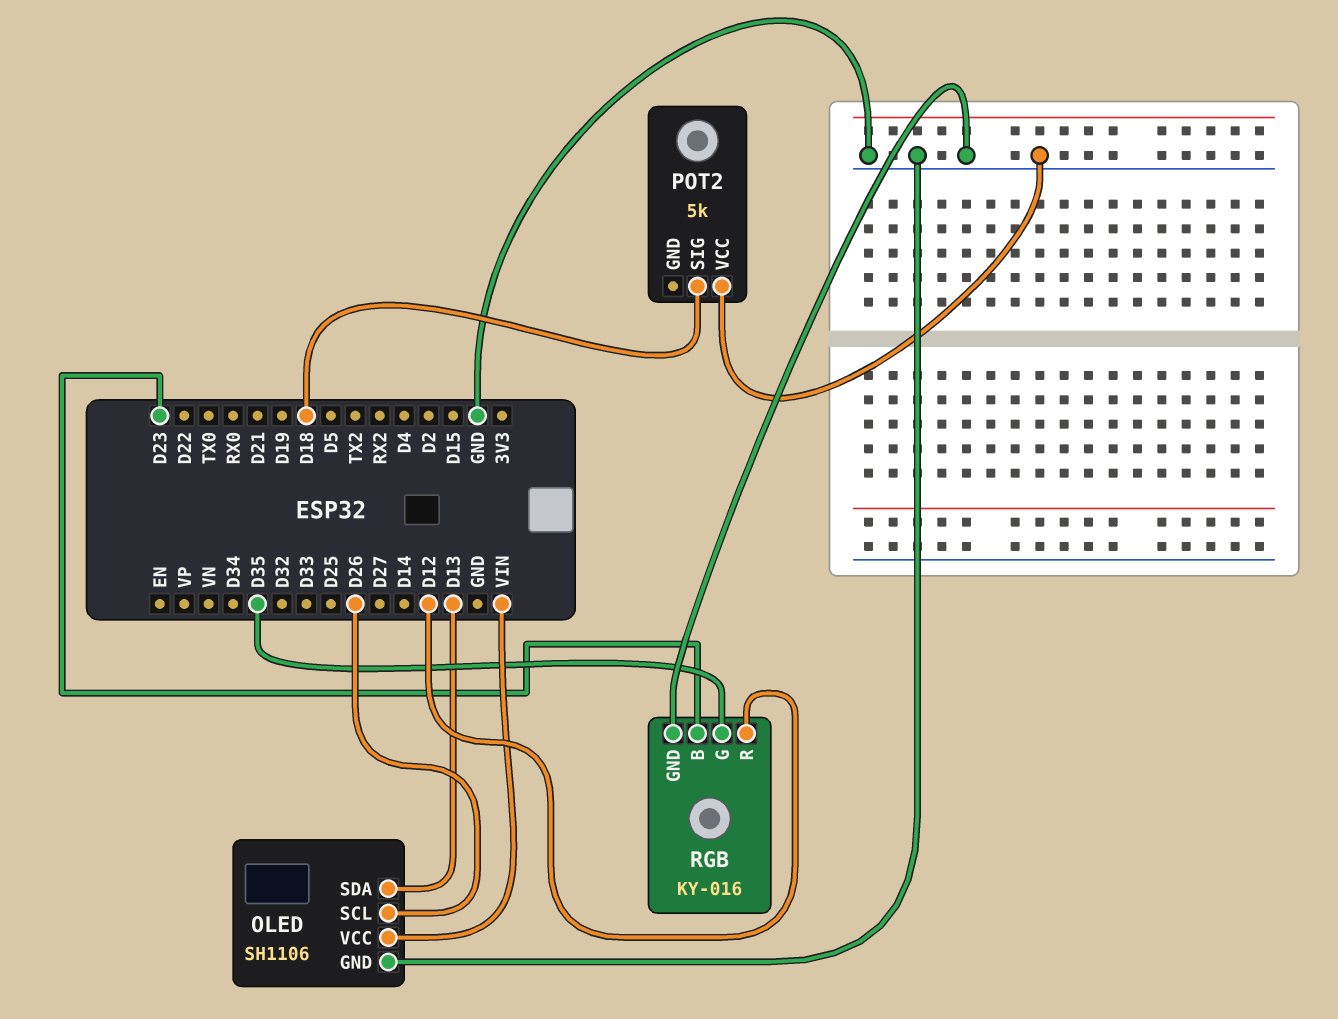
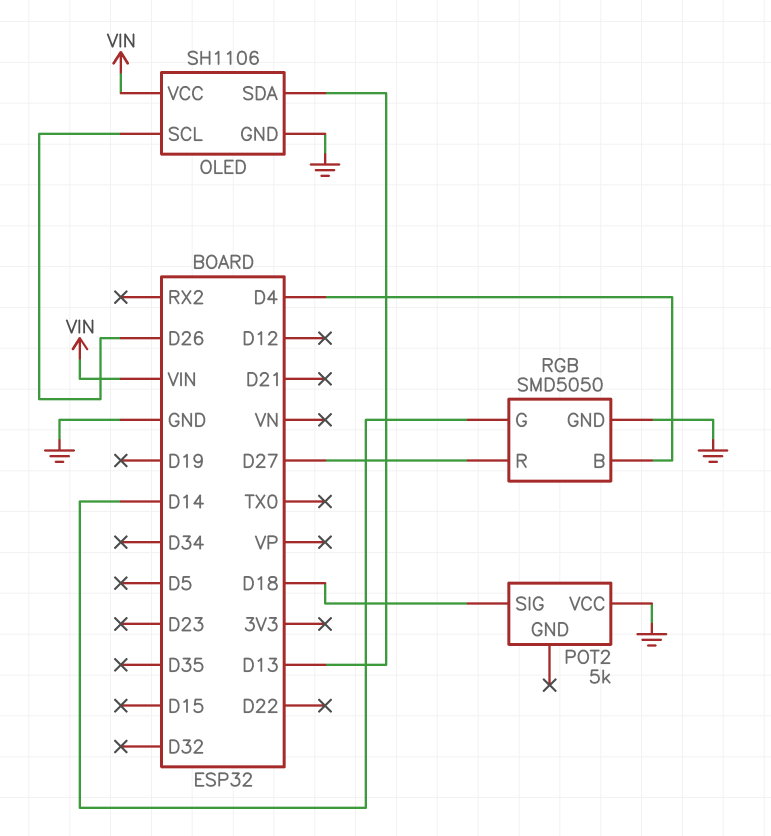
RGB: KY-016 -> SMD5050
RGB pin B: D23 -> D4
RGB pin G: D35 -> D14
RGB pin R: D12 -> D27

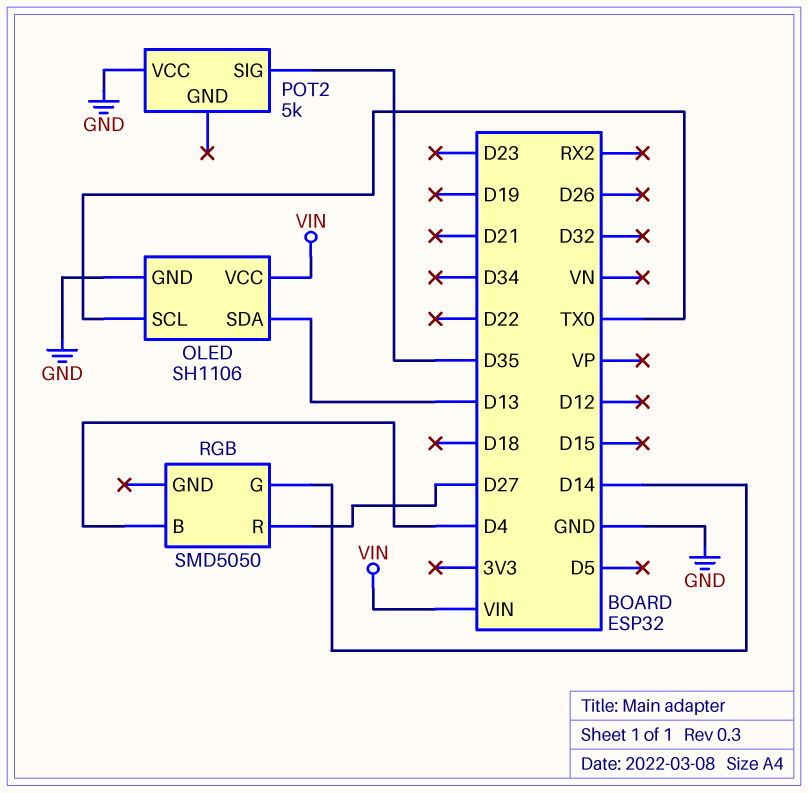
OLED pin SCL: D26 -> TX0
POT2 pin SIG: D18 -> D35
RGB pin GND: GND -> none

